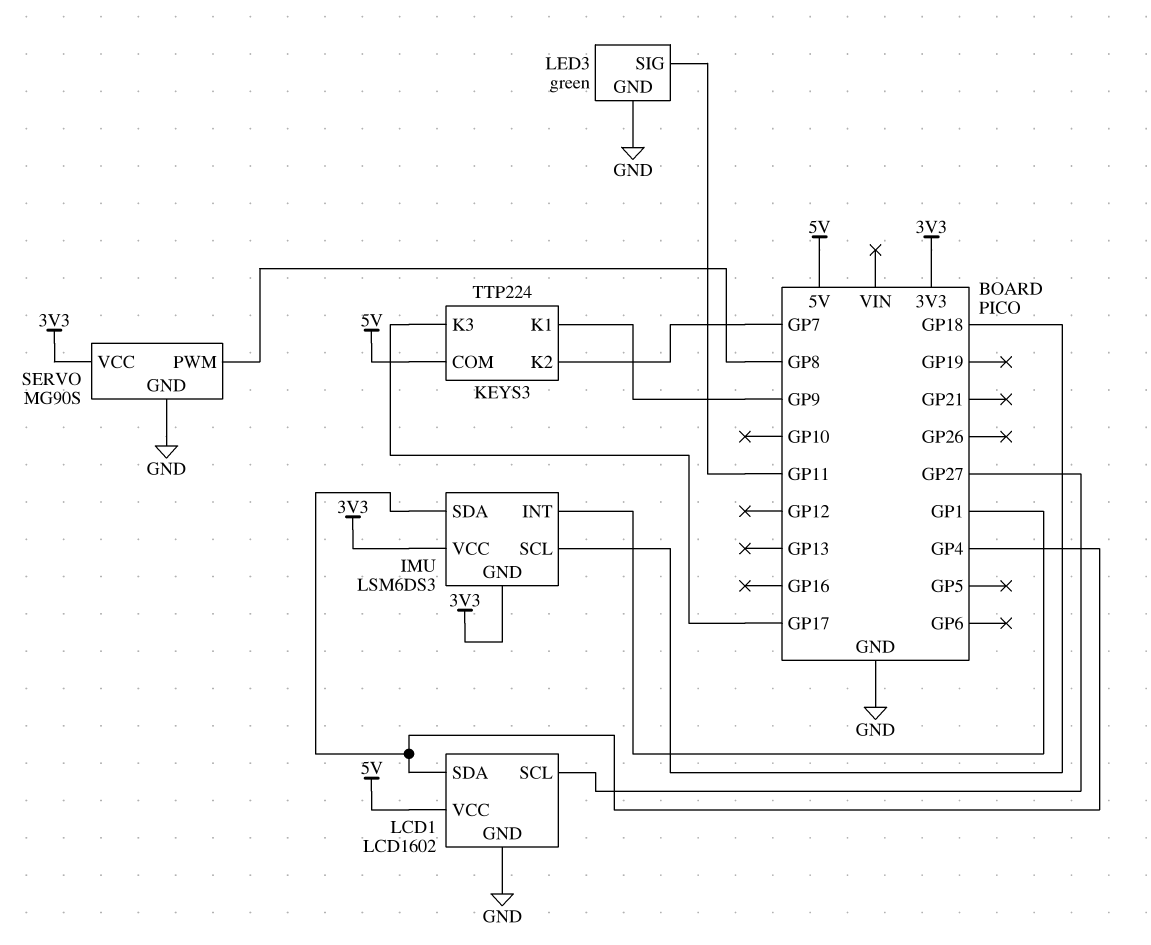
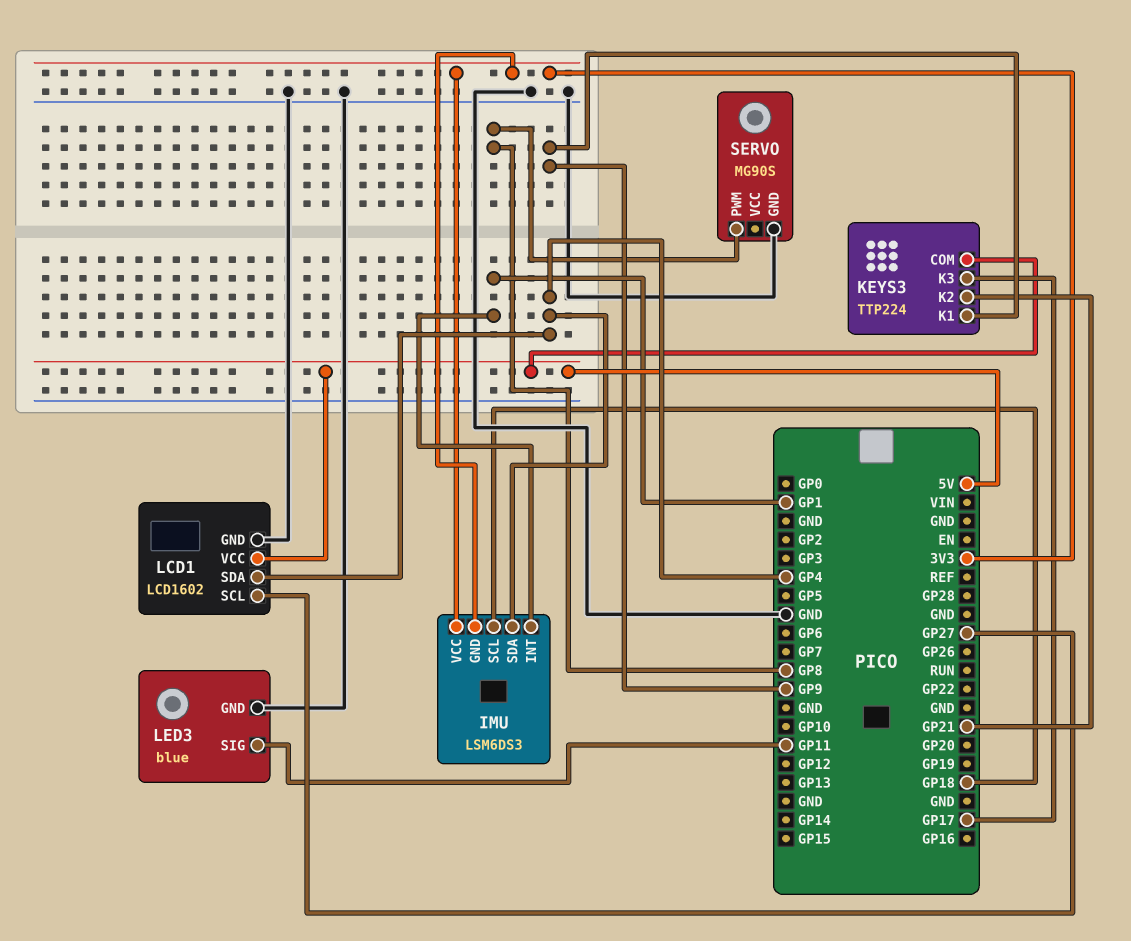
KEYS3 pin K2: GP7 -> GP21
LED3: green -> blue
SERVO pin VCC: 3V3 -> none

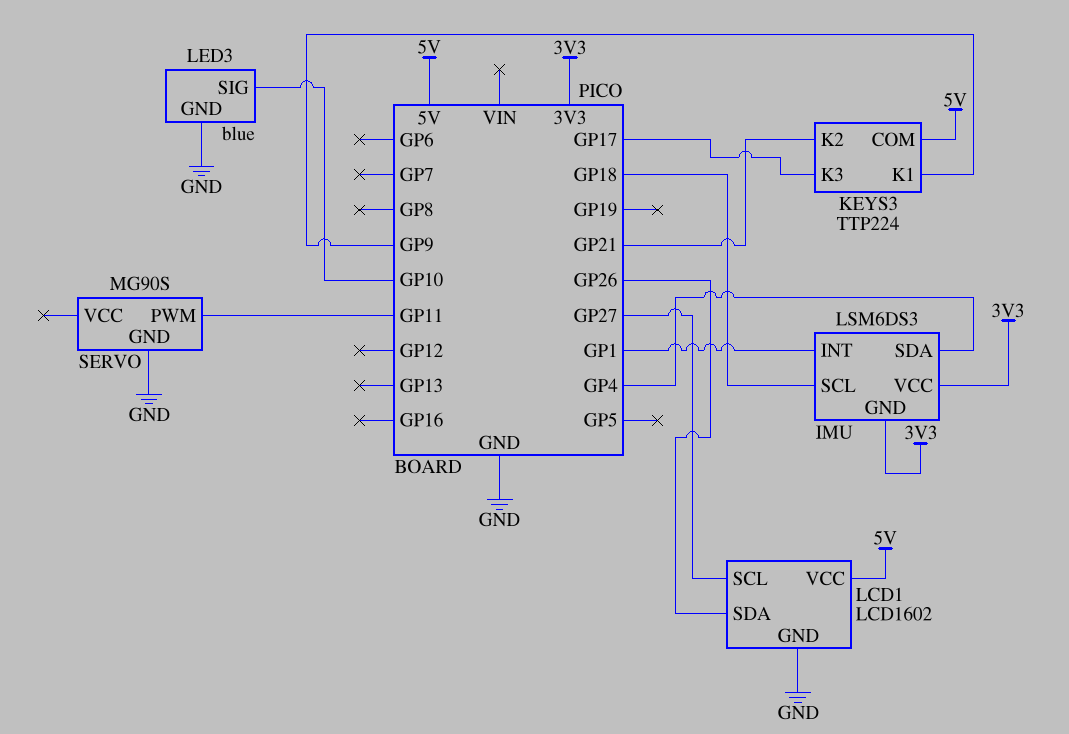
LCD1 pin SDA: GP4 -> GP26
LED3 pin SIG: GP11 -> GP10
SERVO pin PWM: GP8 -> GP11

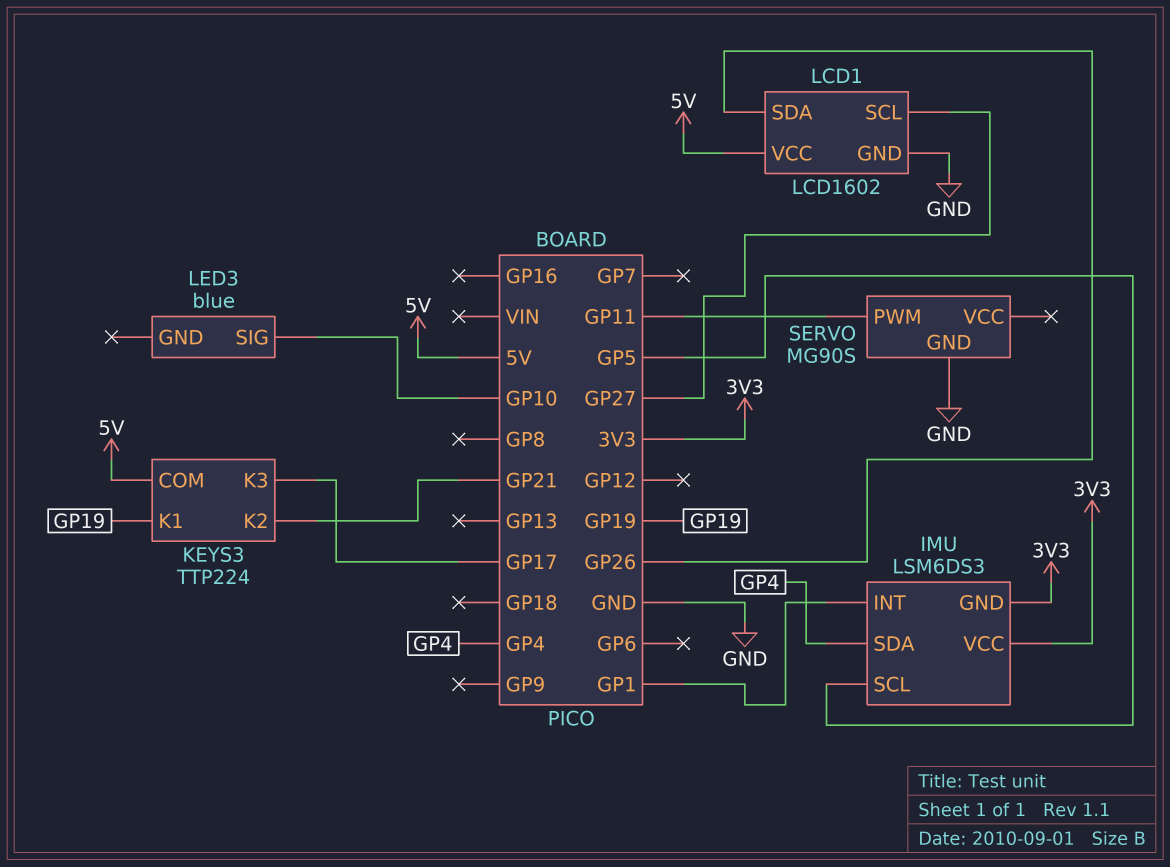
IMU pin SCL: GP18 -> GP5
KEYS3 pin K1: GP9 -> GP19
LED3 pin GND: GND -> none

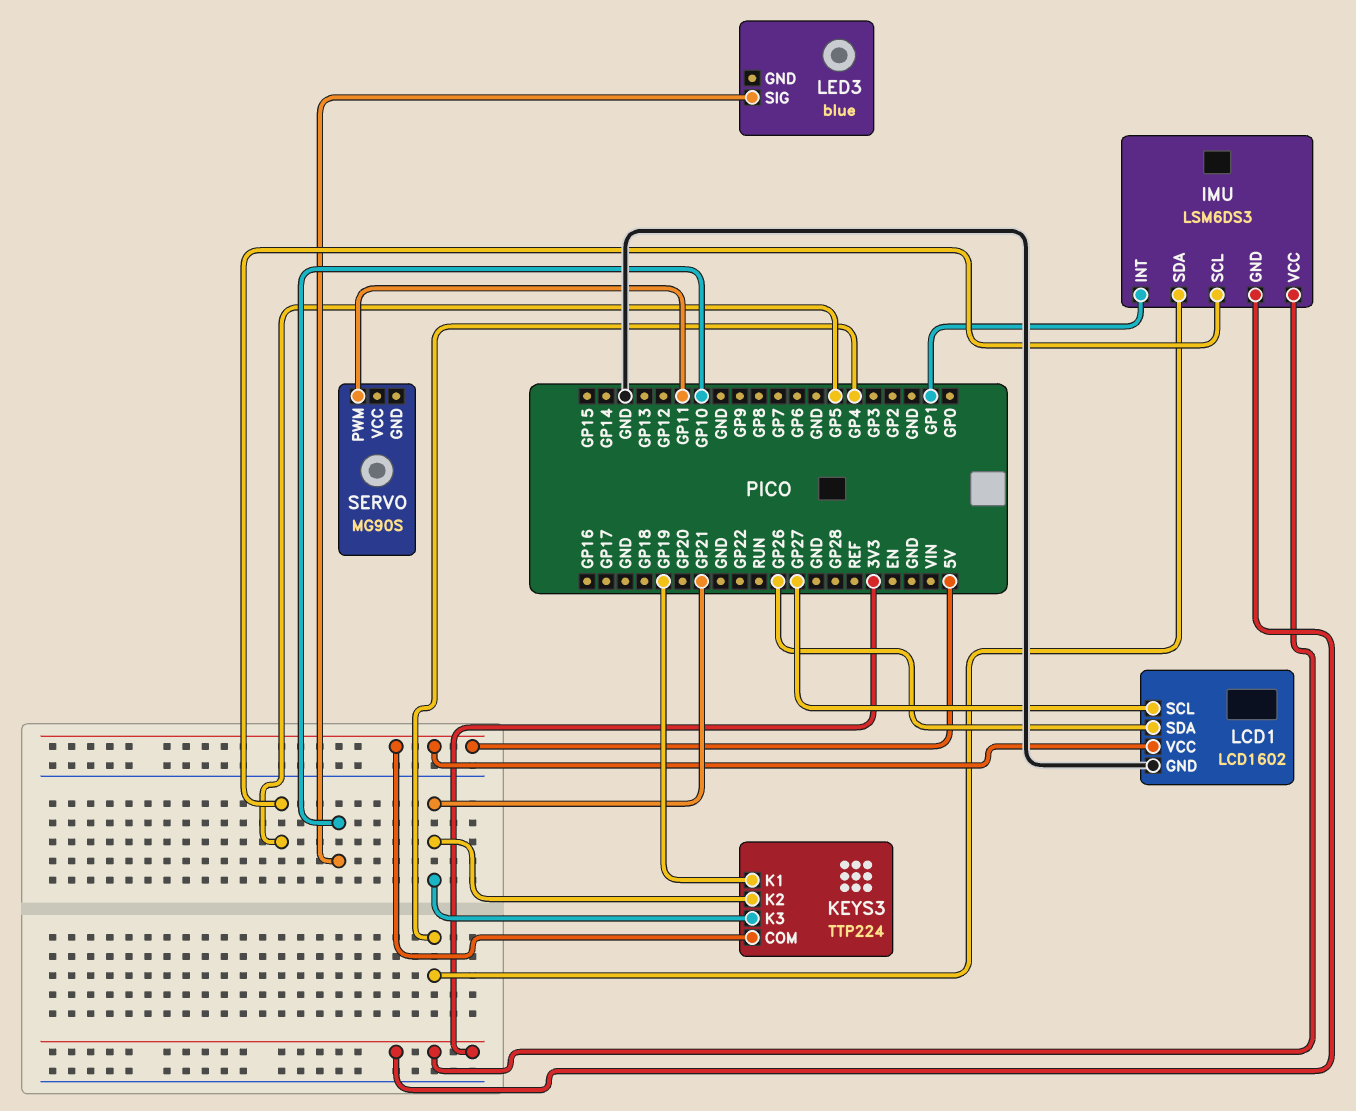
KEYS3 pin K3: GP17 -> GP21
SERVO pin GND: GND -> none

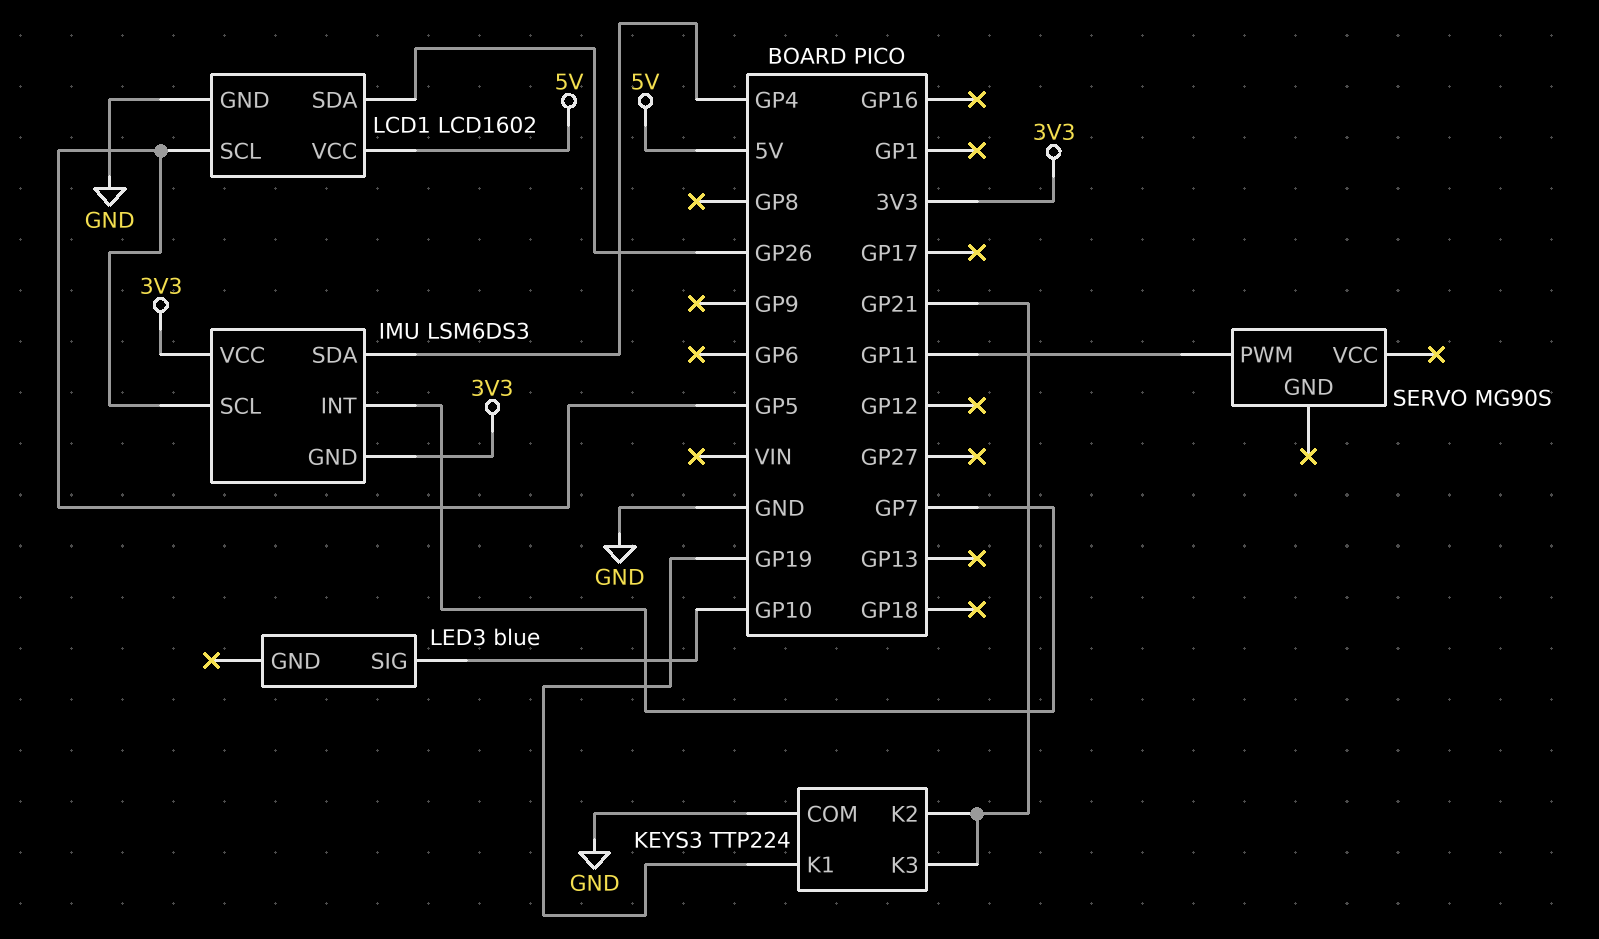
IMU pin INT: GP1 -> GP7
KEYS3 pin COM: 5V -> GND
LCD1 pin SCL: GP27 -> GP5

